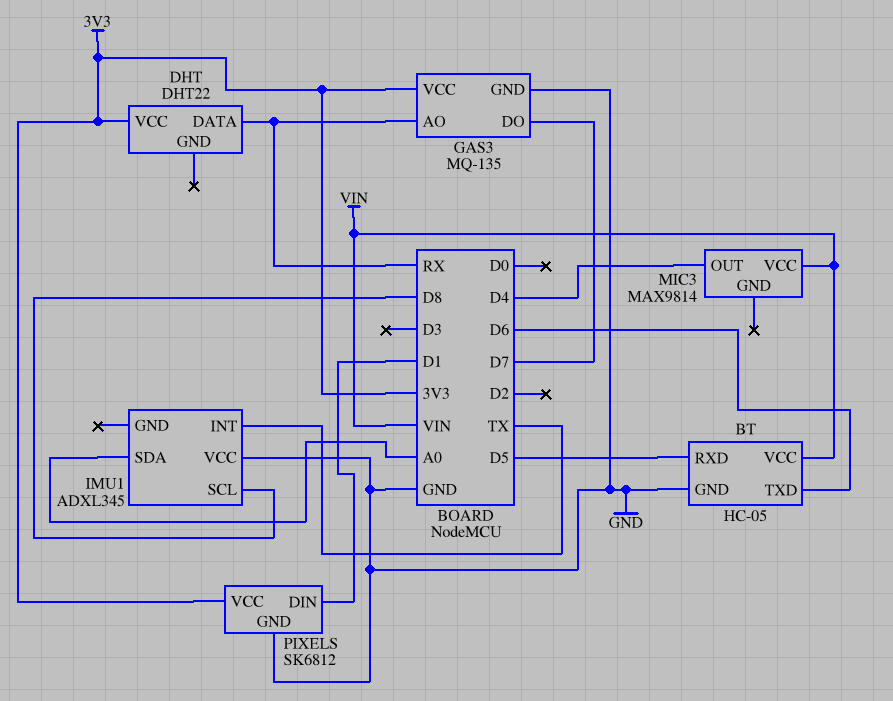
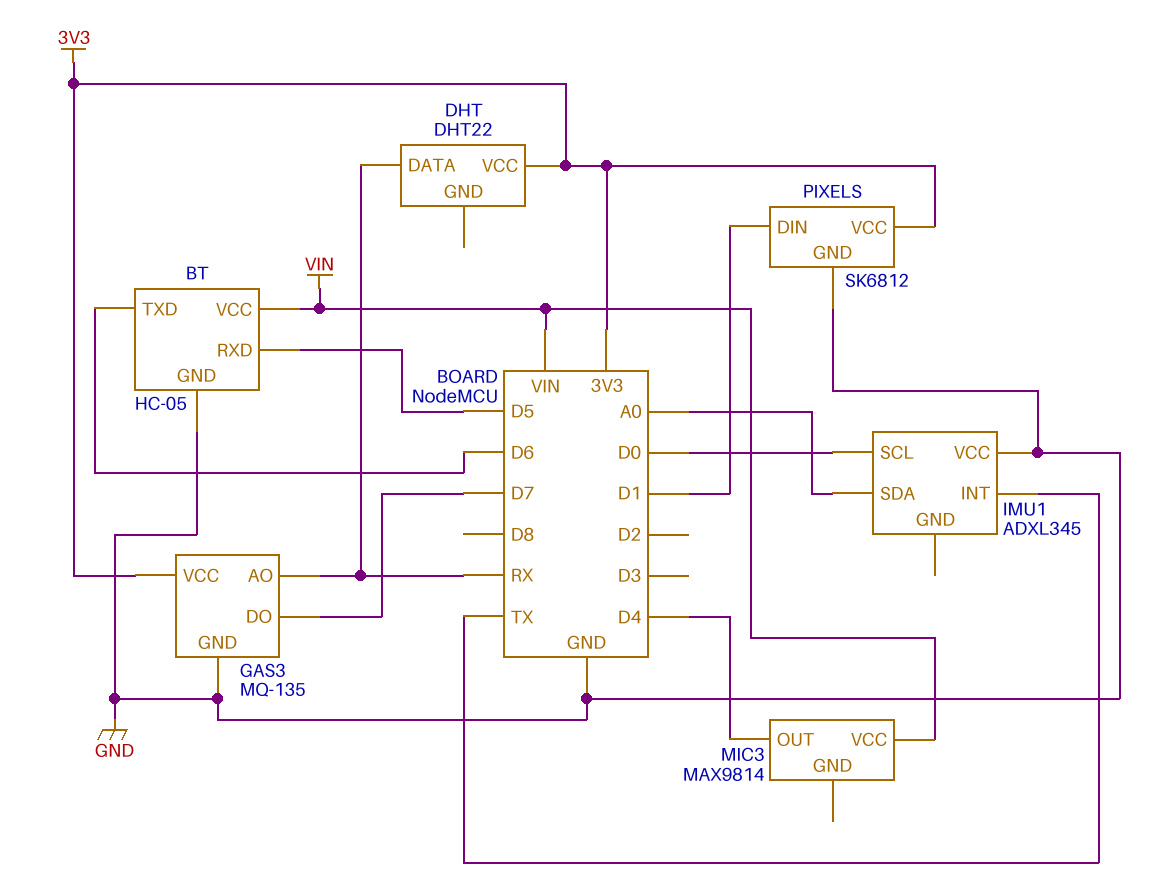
IMU1 pin SCL: D8 -> D0

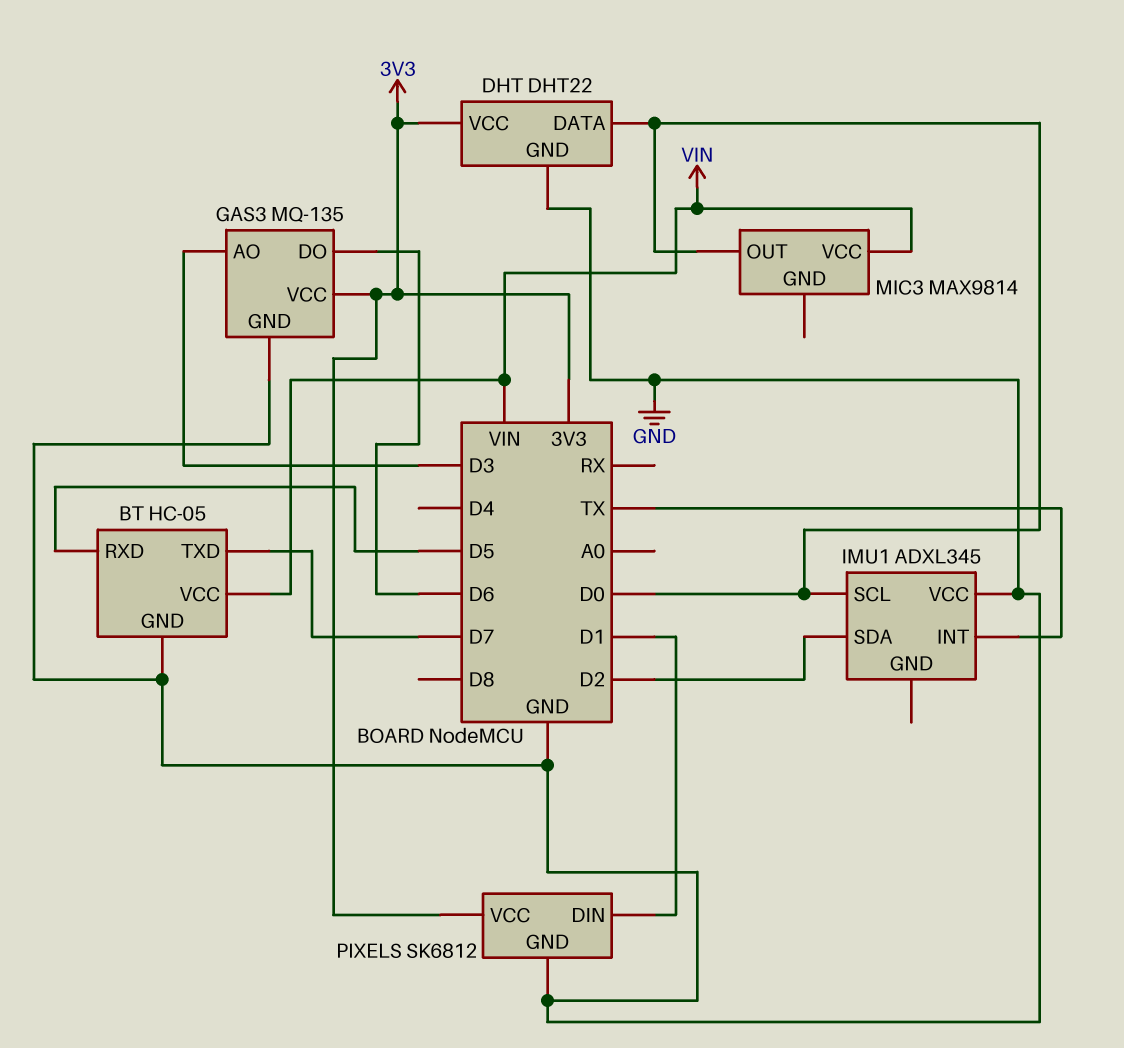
BT pin TXD: D6 -> D7
DHT pin DATA: RX -> D0
DHT pin GND: none -> GND
GAS3 pin AO: RX -> D3
GAS3 pin DO: D7 -> D6
IMU1 pin SDA: A0 -> D2
MIC3 pin OUT: D4 -> D0

